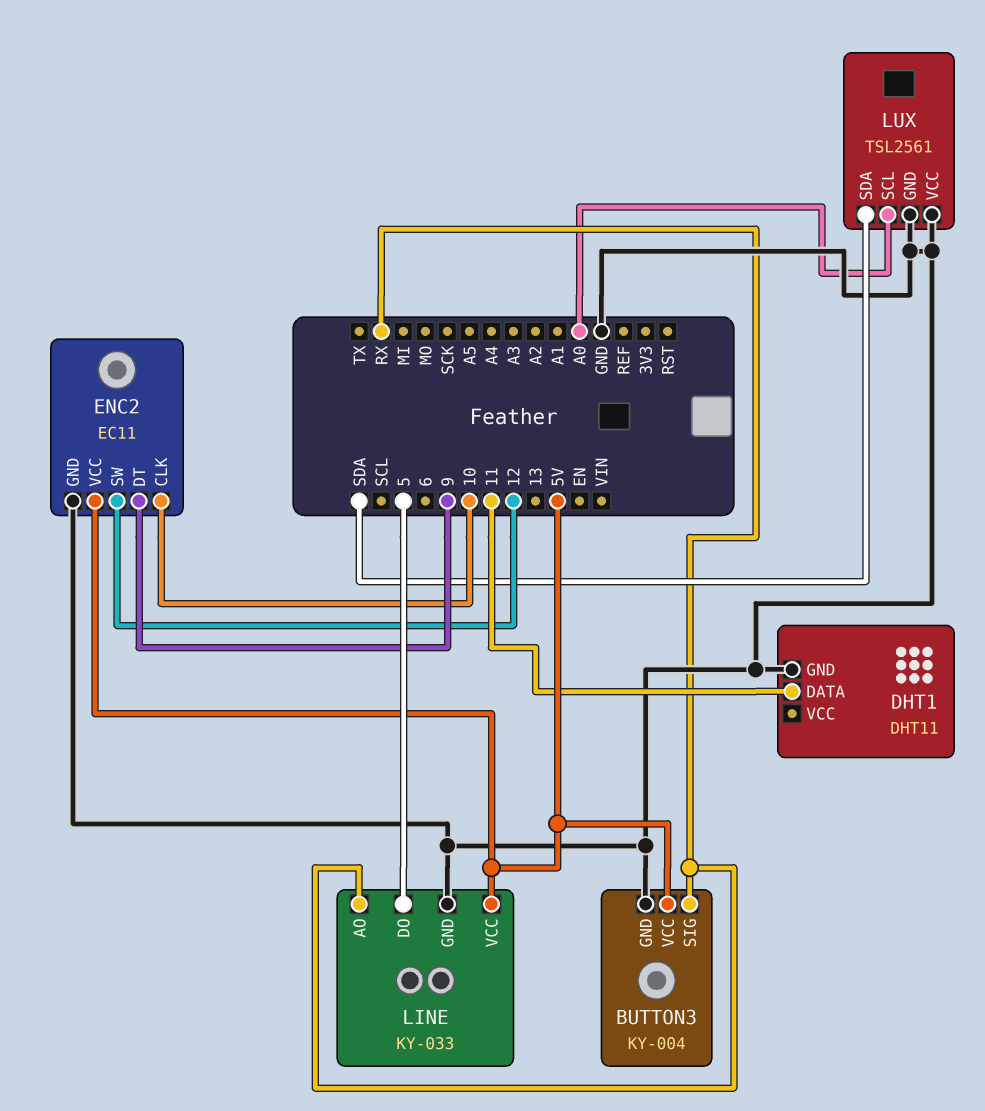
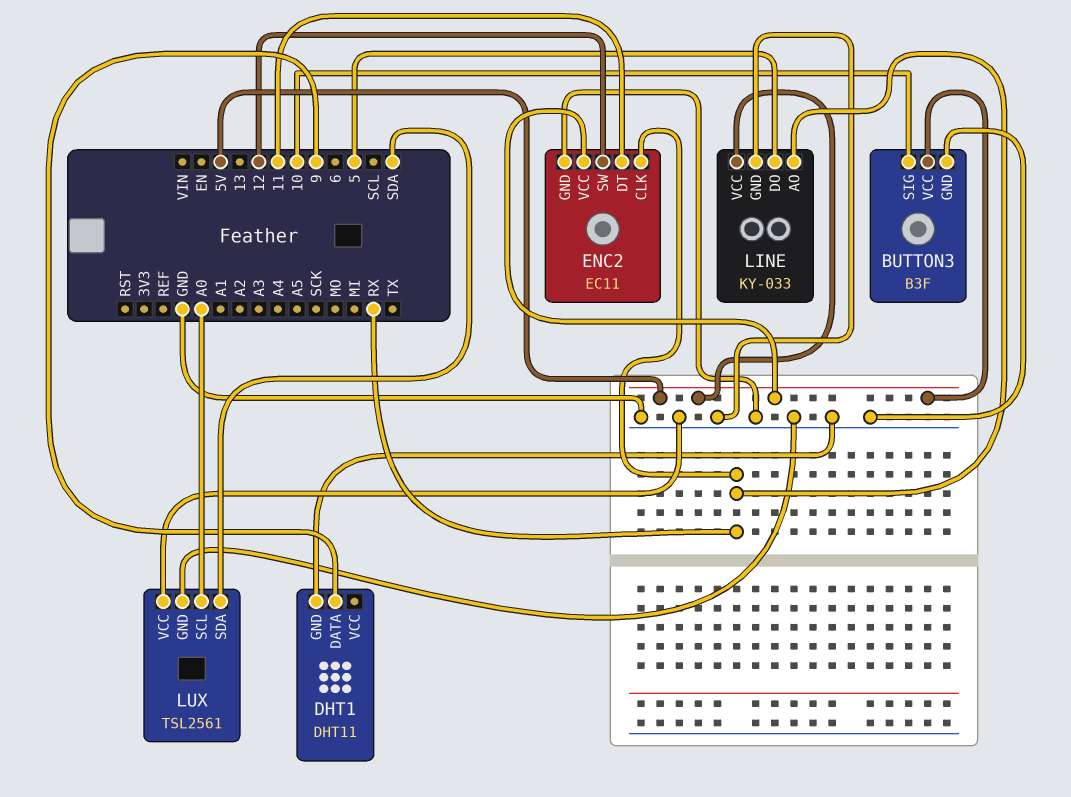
BUTTON3: KY-004 -> B3F
BUTTON3 pin SIG: RX -> 10
DHT1 pin DATA: 11 -> 9
ENC2 pin CLK: 10 -> RX
ENC2 pin DT: 9 -> 11

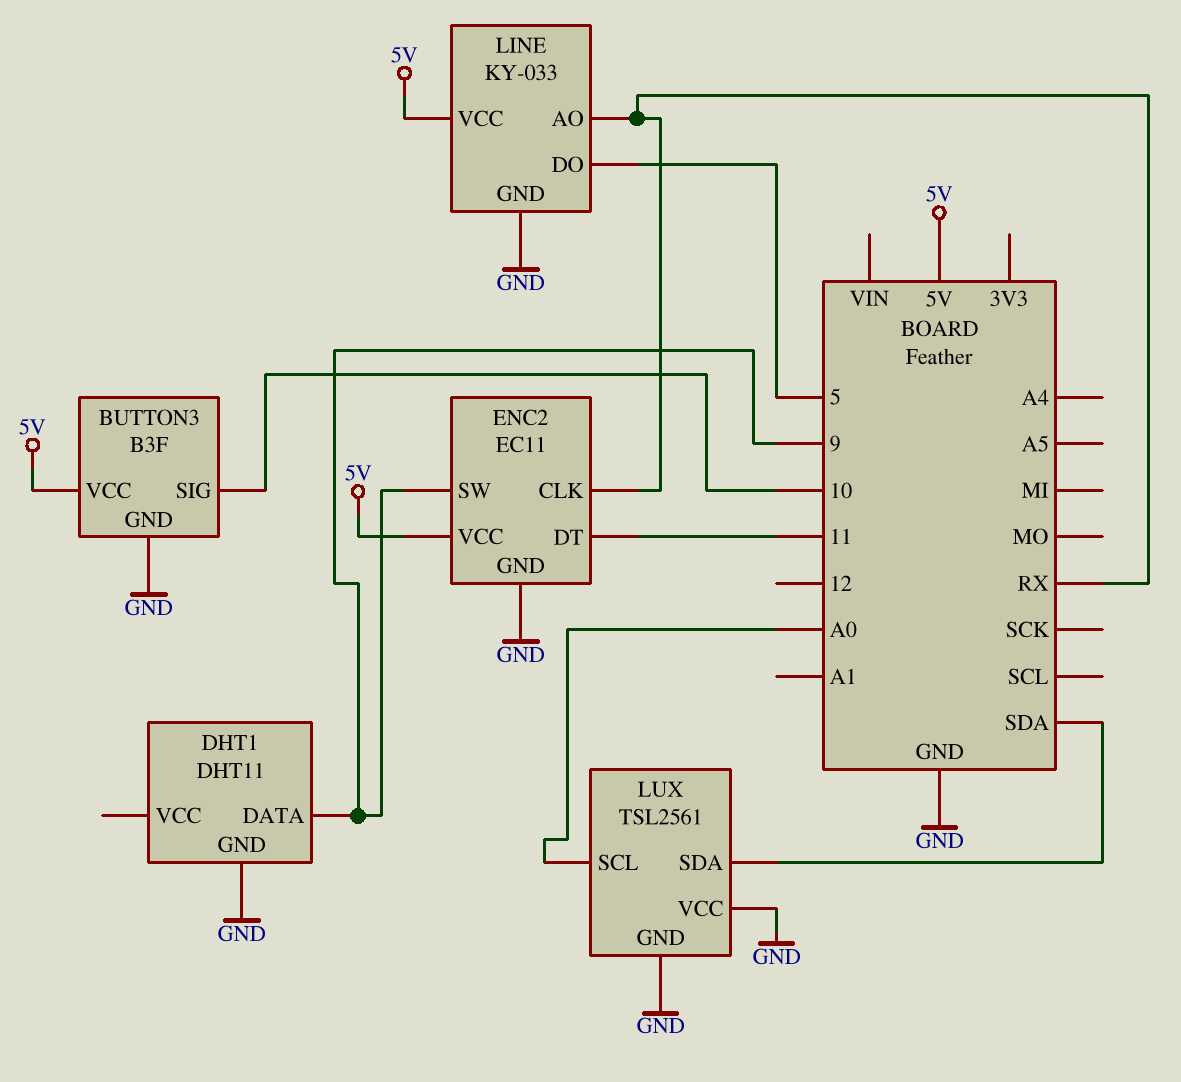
ENC2 pin SW: 12 -> 9

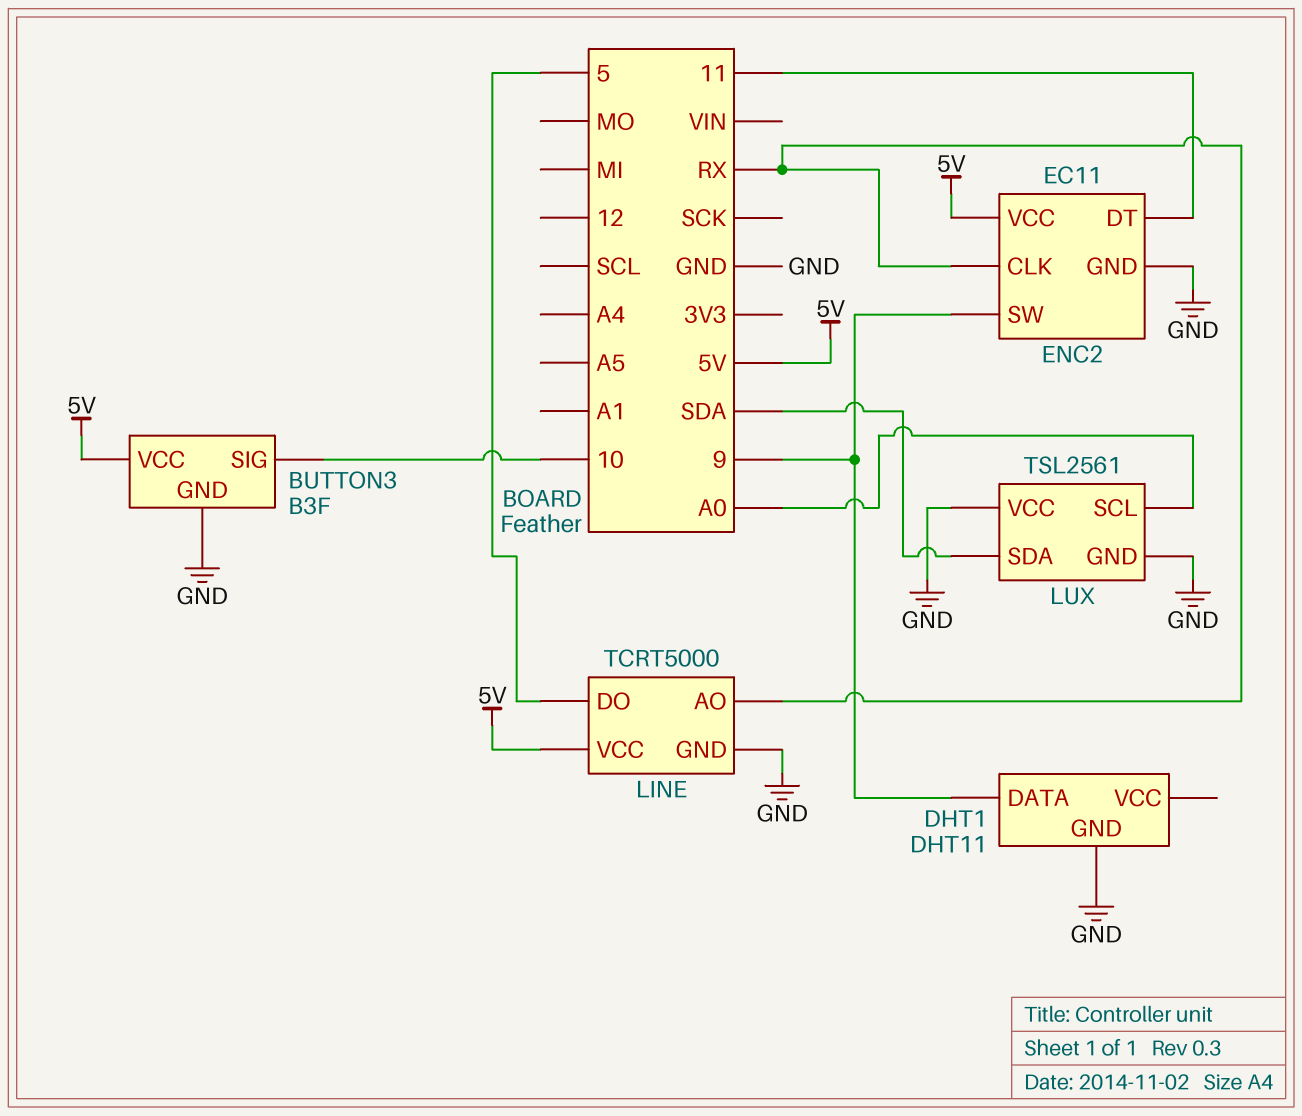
LINE: KY-033 -> TCRT5000

